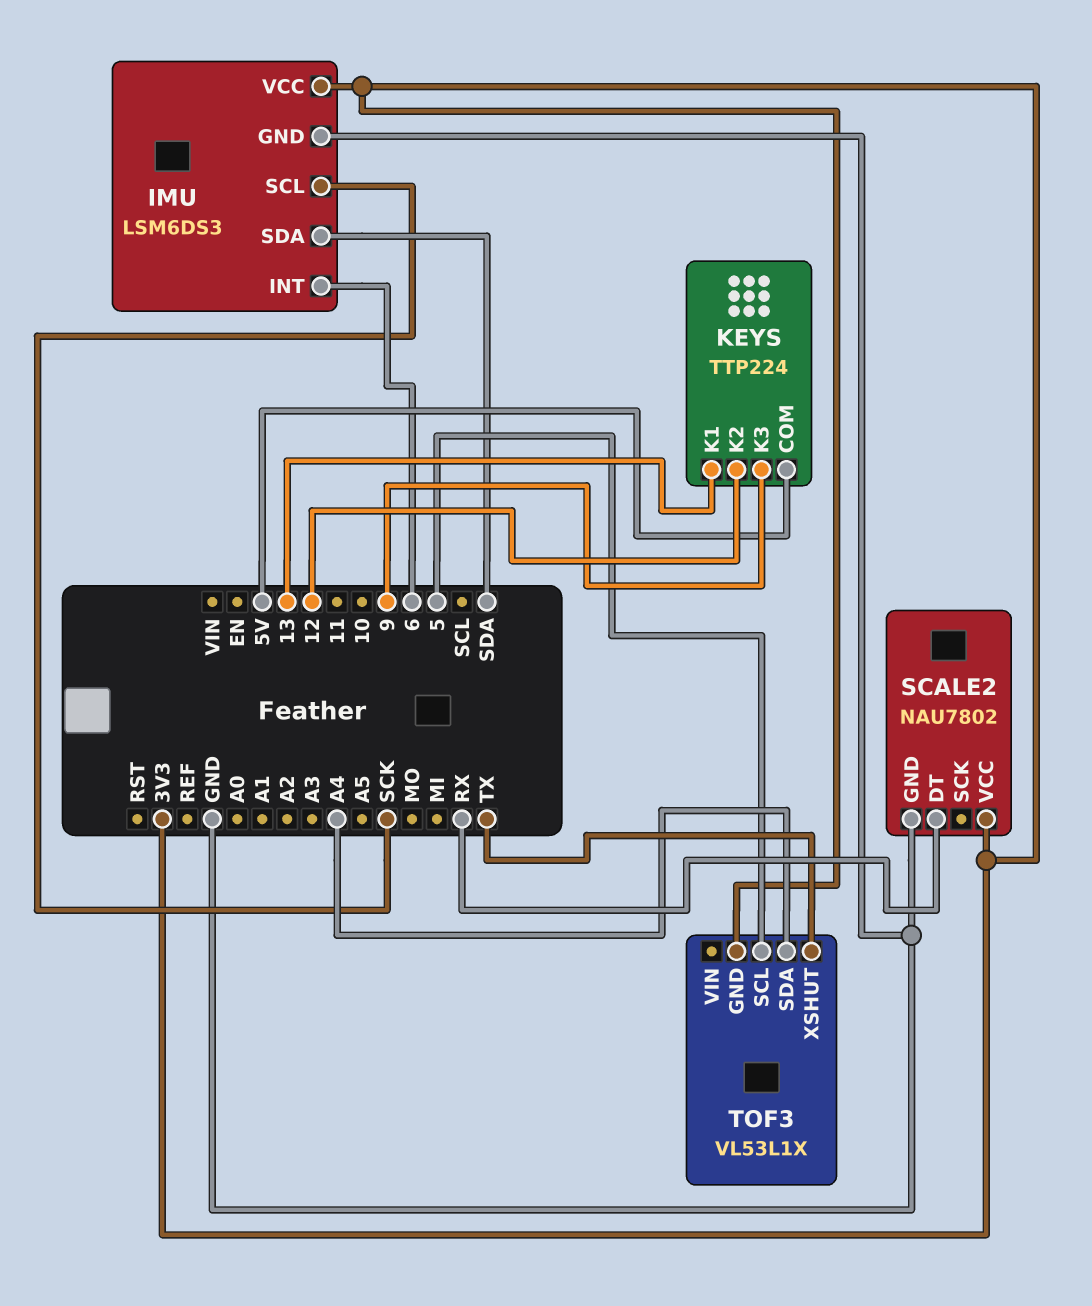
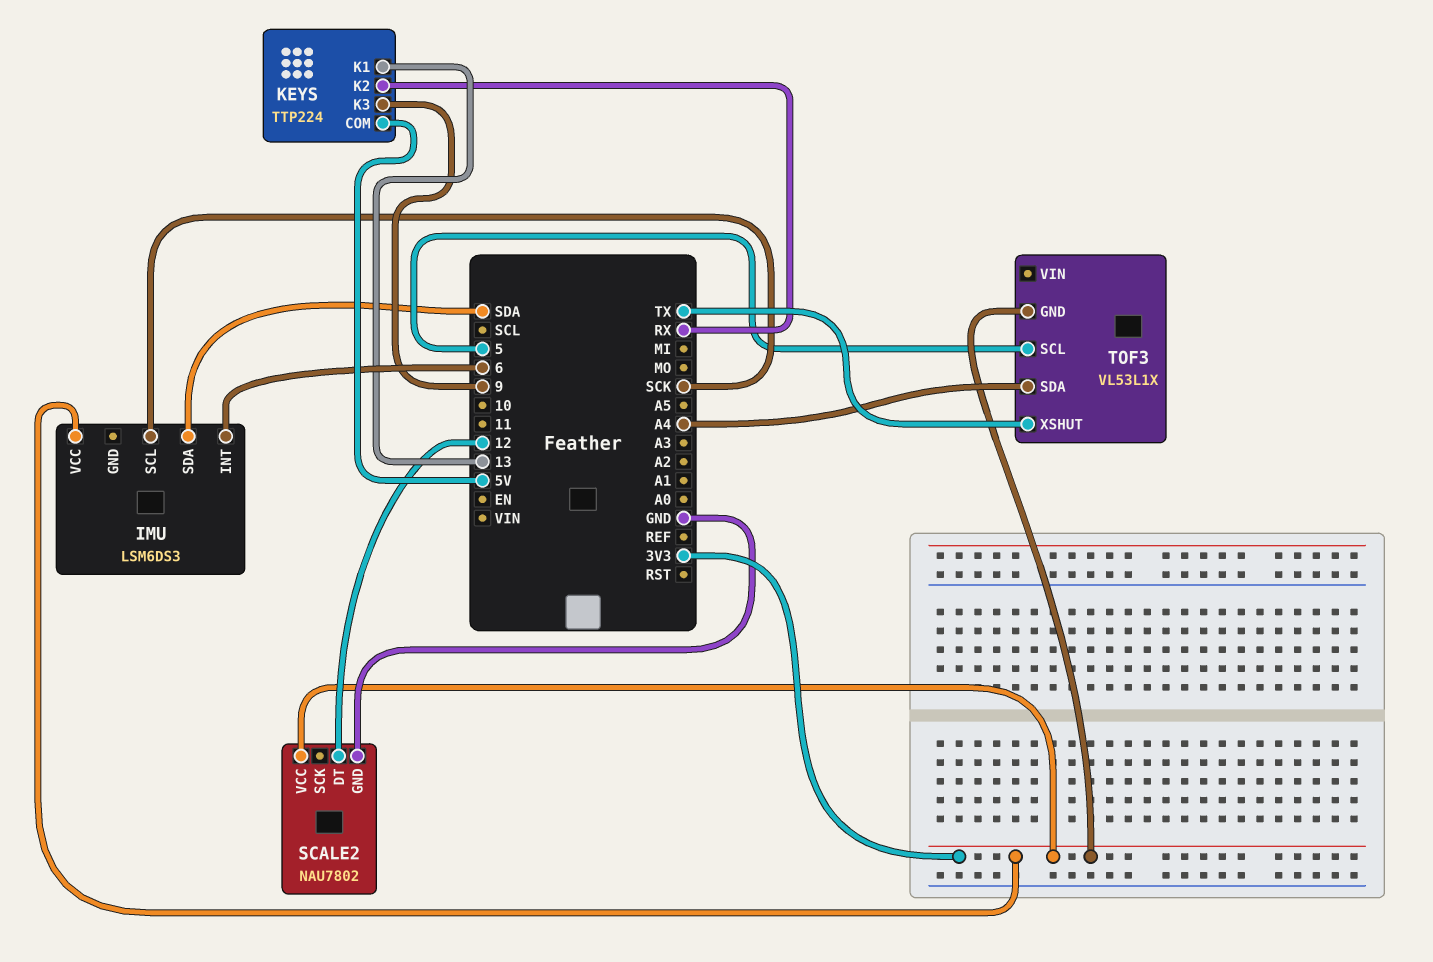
IMU pin GND: GND -> none
KEYS pin K2: 12 -> RX
SCALE2 pin DT: RX -> 12

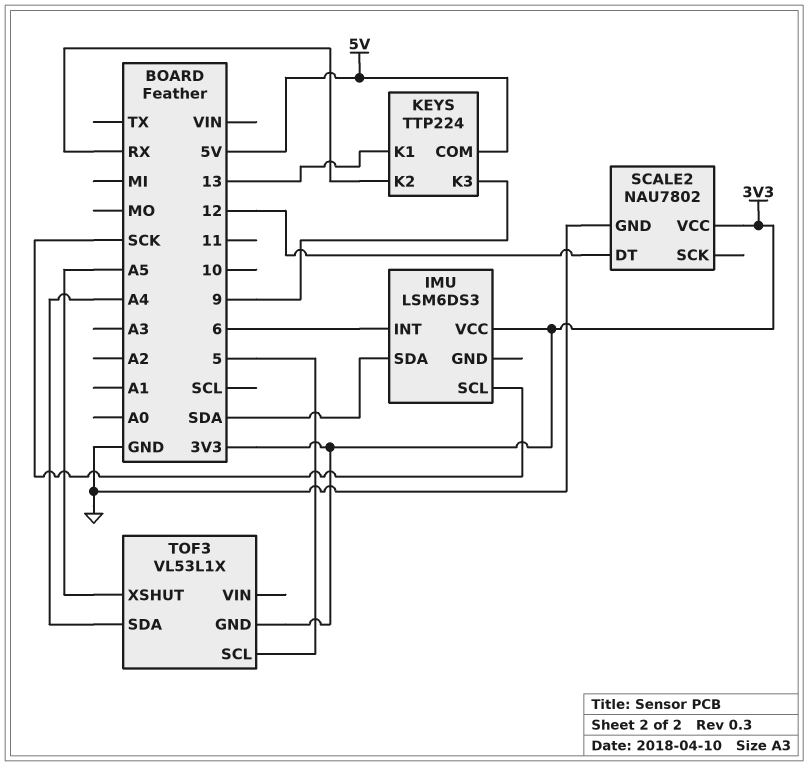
TOF3 pin XSHUT: TX -> A5

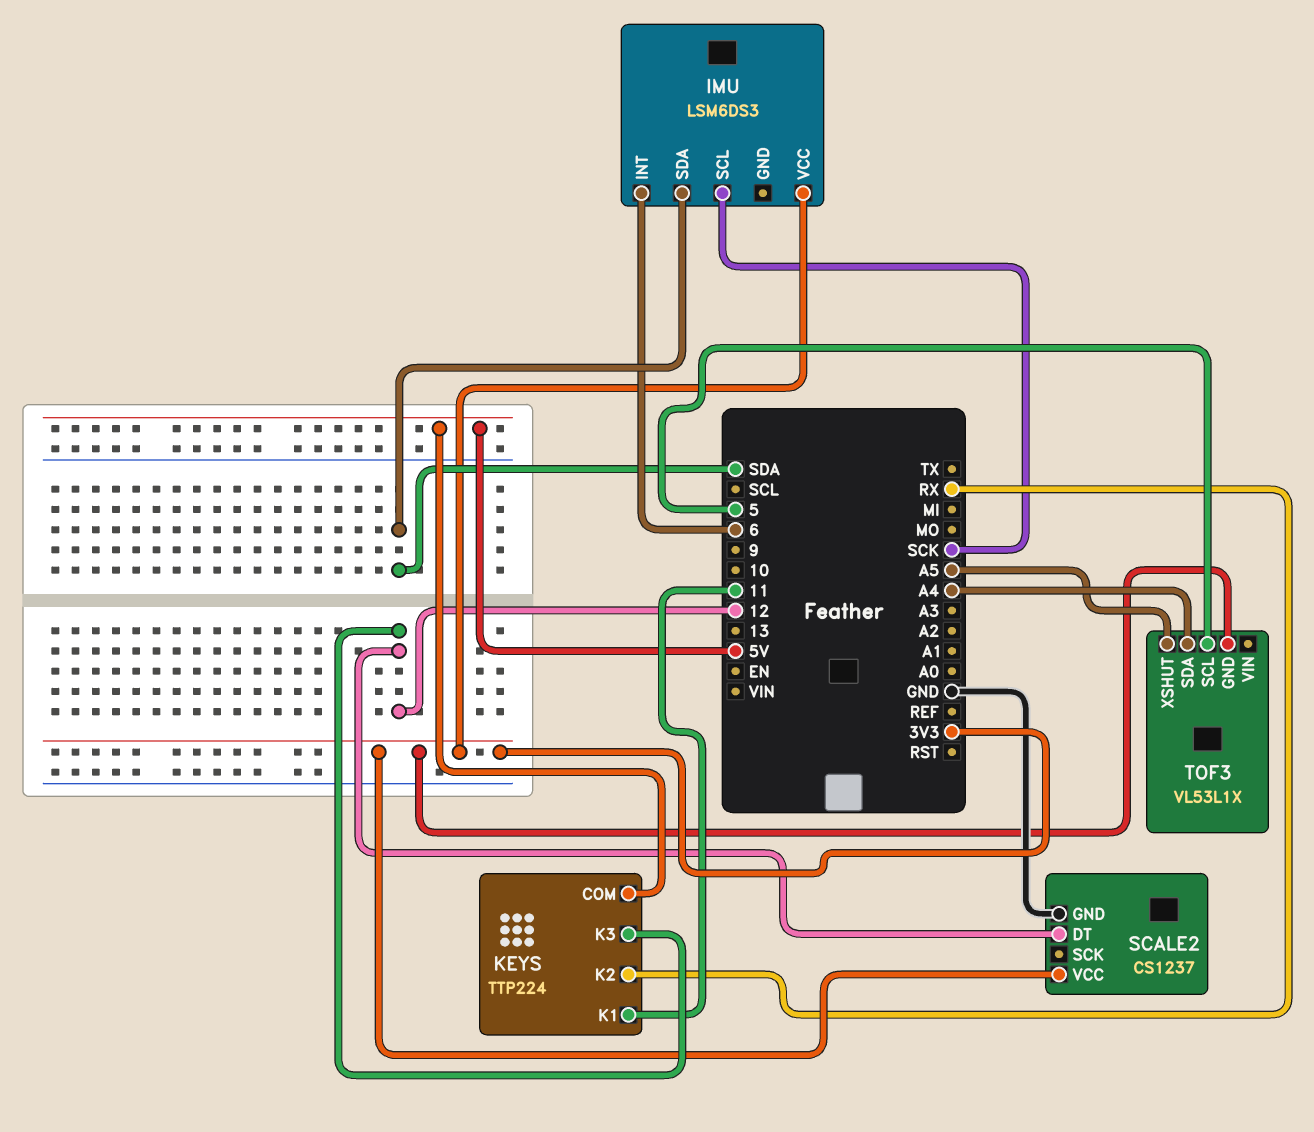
KEYS pin K1: 13 -> 11
KEYS pin K3: 9 -> 12
SCALE2: NAU7802 -> CS1237

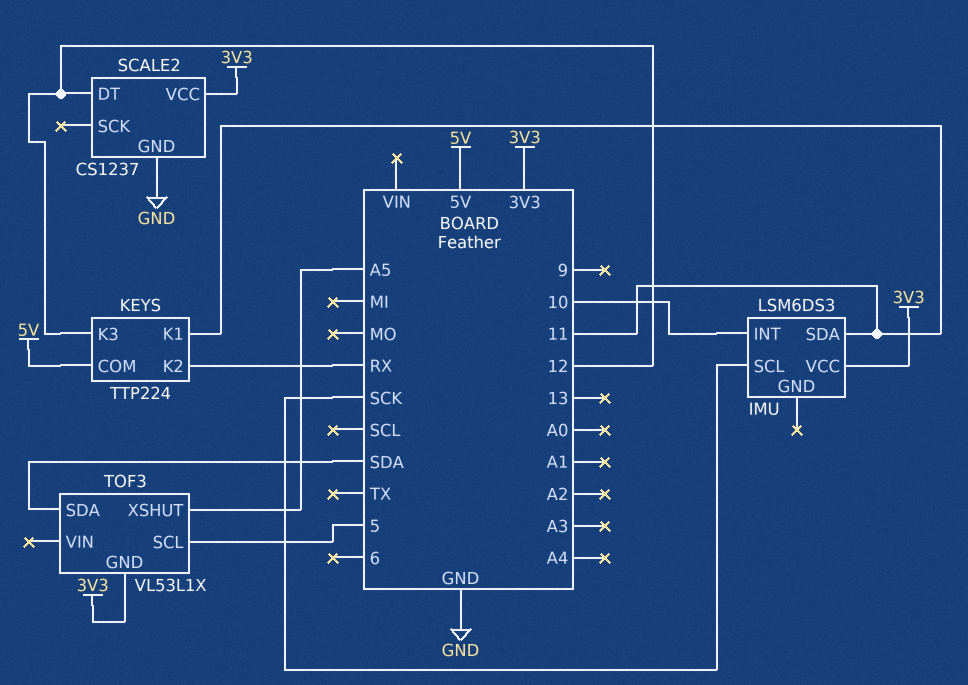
IMU pin INT: 6 -> 10
IMU pin SDA: SDA -> 11
TOF3 pin SDA: A4 -> SDA

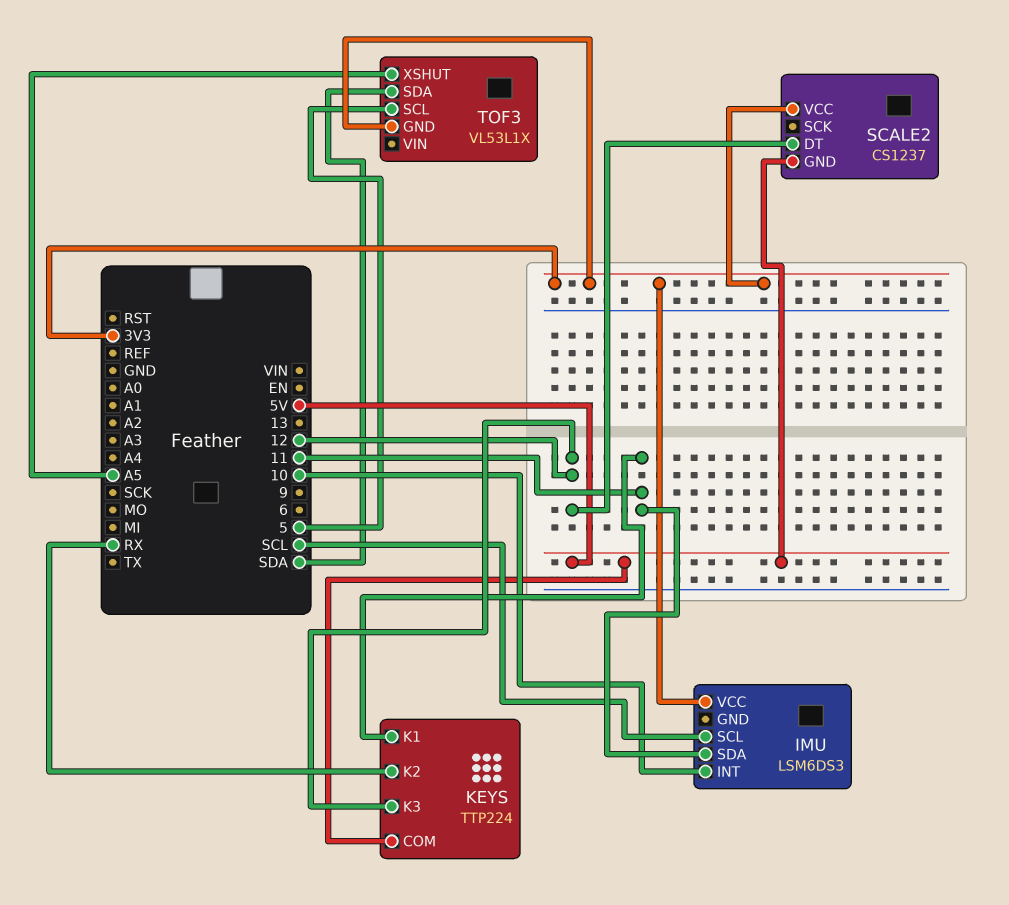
IMU pin SCL: SCK -> SCL
SCALE2 pin GND: GND -> 5V

